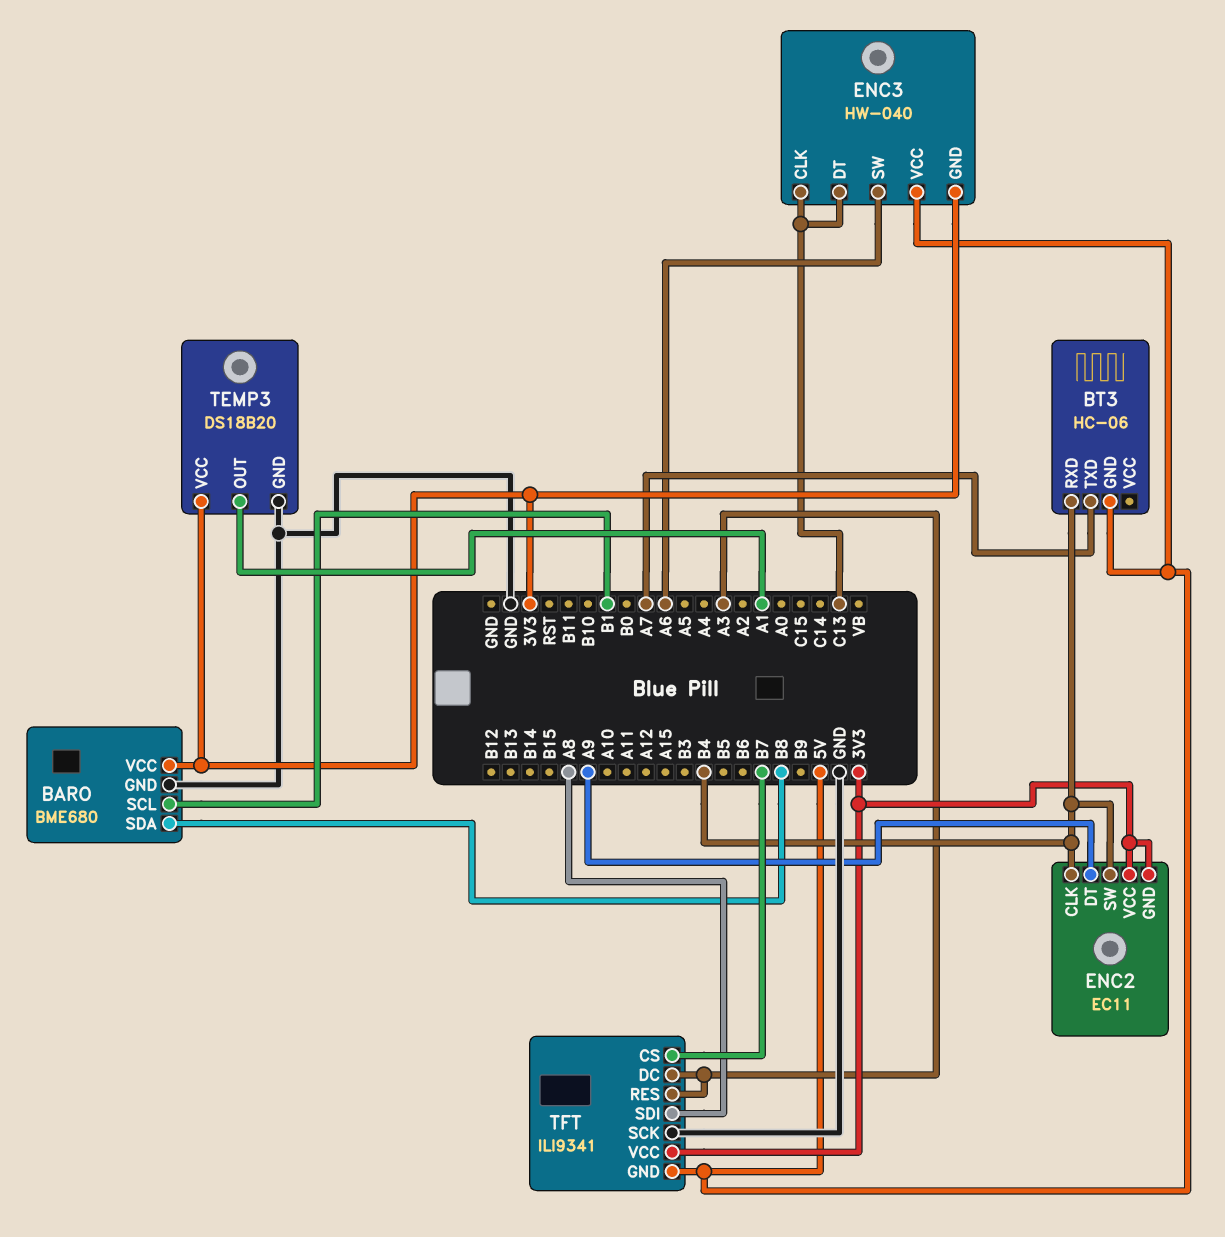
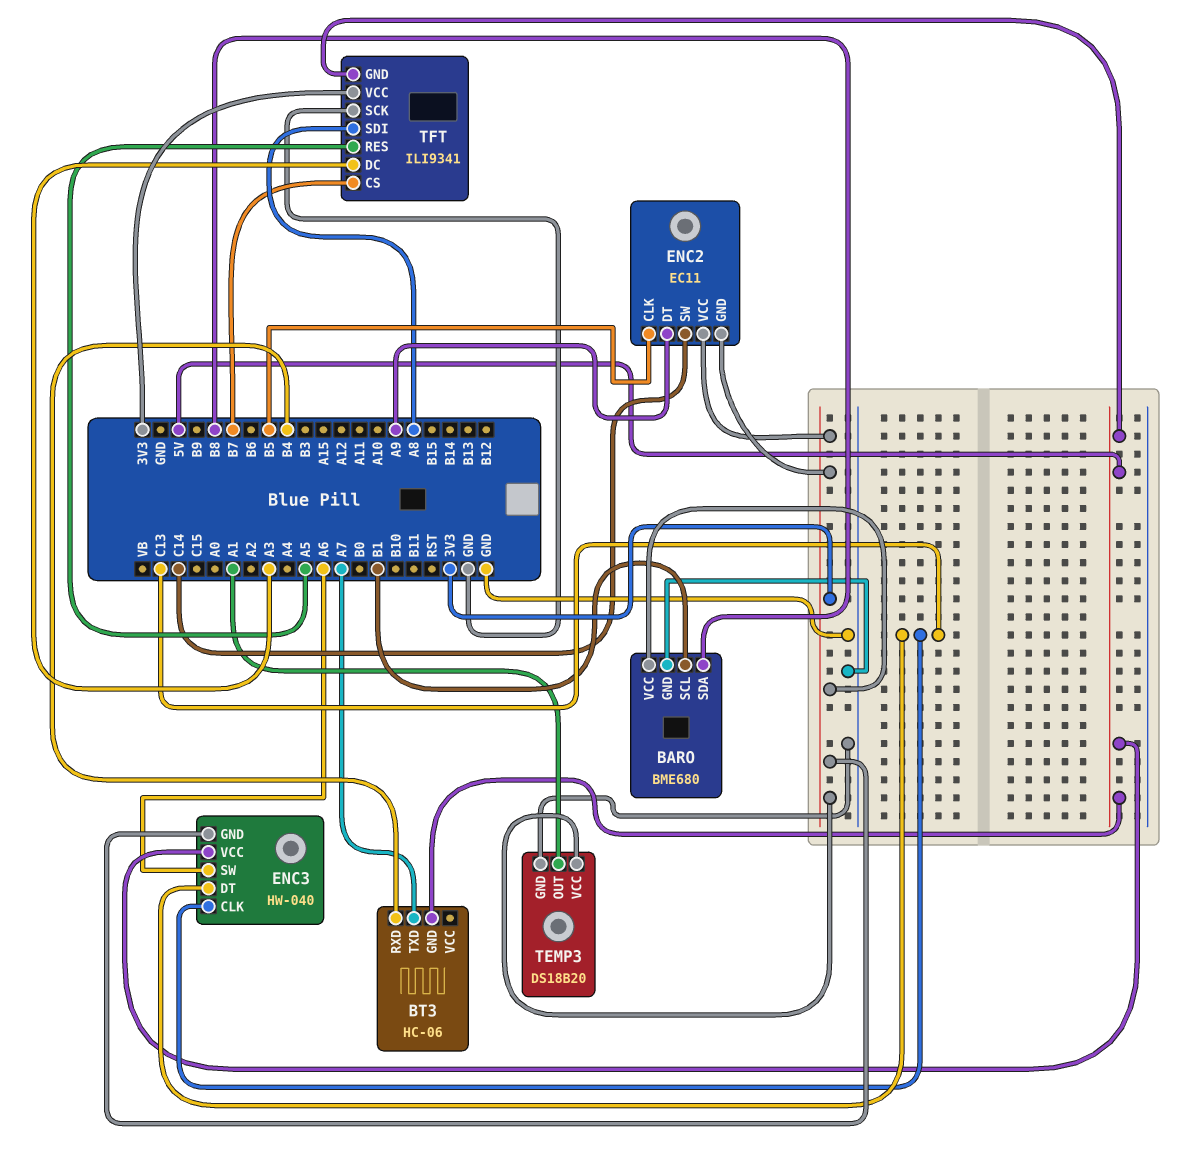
ENC2 pin CLK: B4 -> B5
ENC2 pin SW: B4 -> C14
TFT pin RES: A3 -> A5

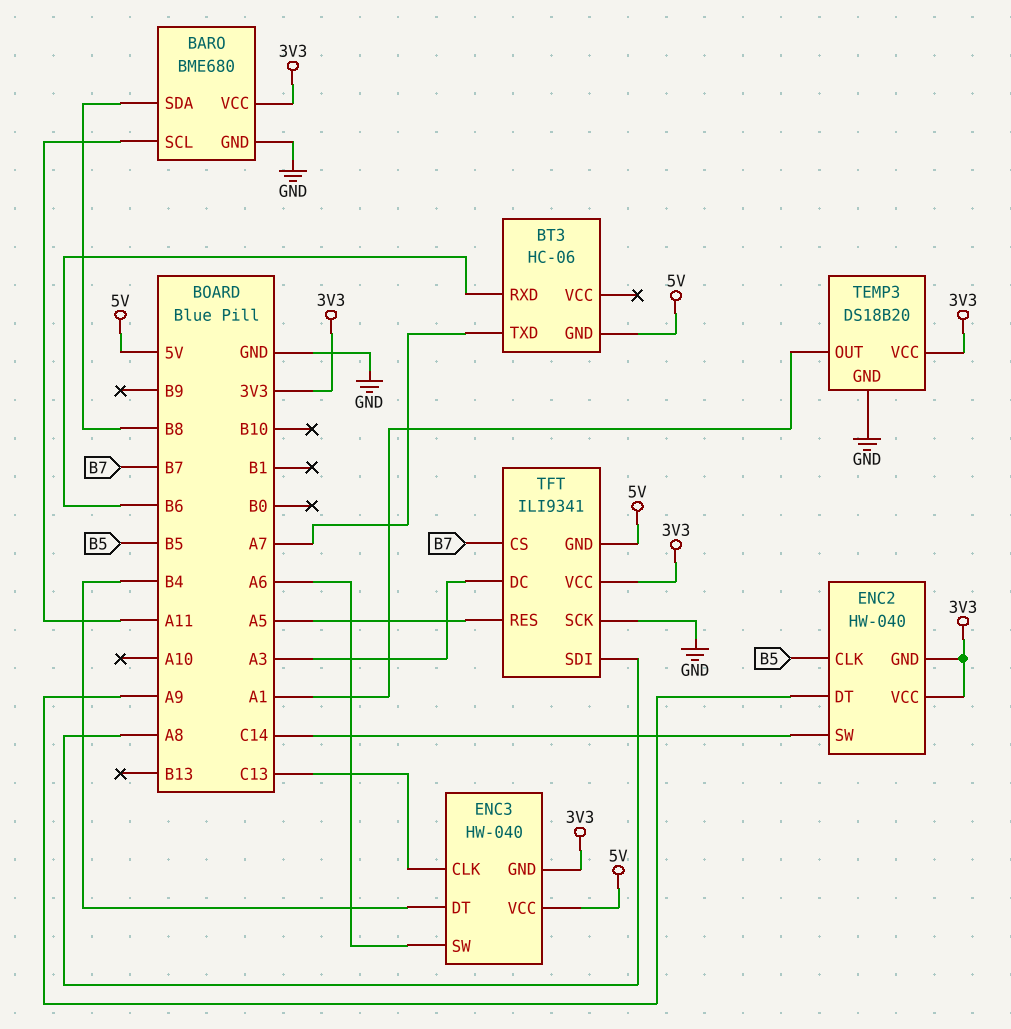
BARO pin SCL: B1 -> A11
BT3 pin RXD: B4 -> B6
ENC2: EC11 -> HW-040
ENC3 pin DT: C13 -> B4

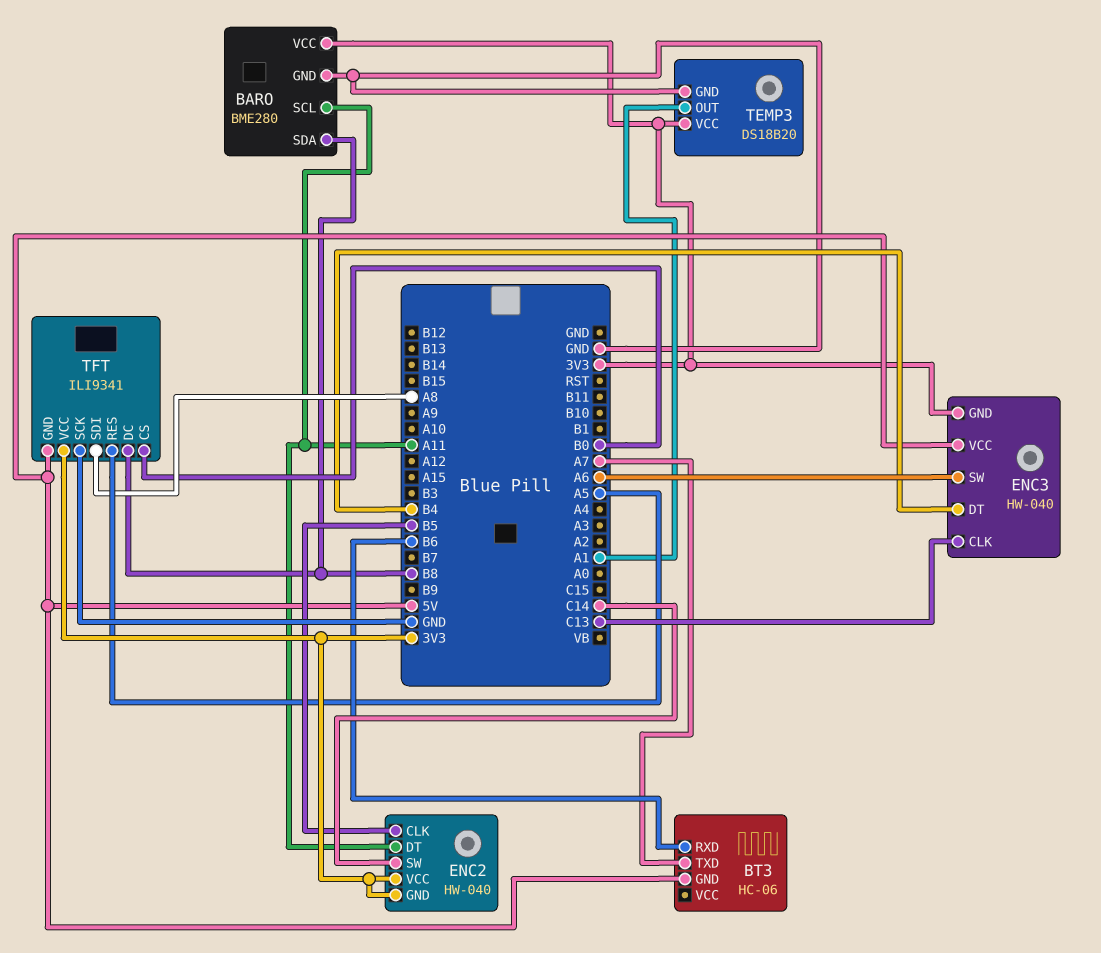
BARO: BME680 -> BME280
ENC2 pin DT: A9 -> A11
TFT pin CS: B7 -> B0
TFT pin DC: A3 -> B8

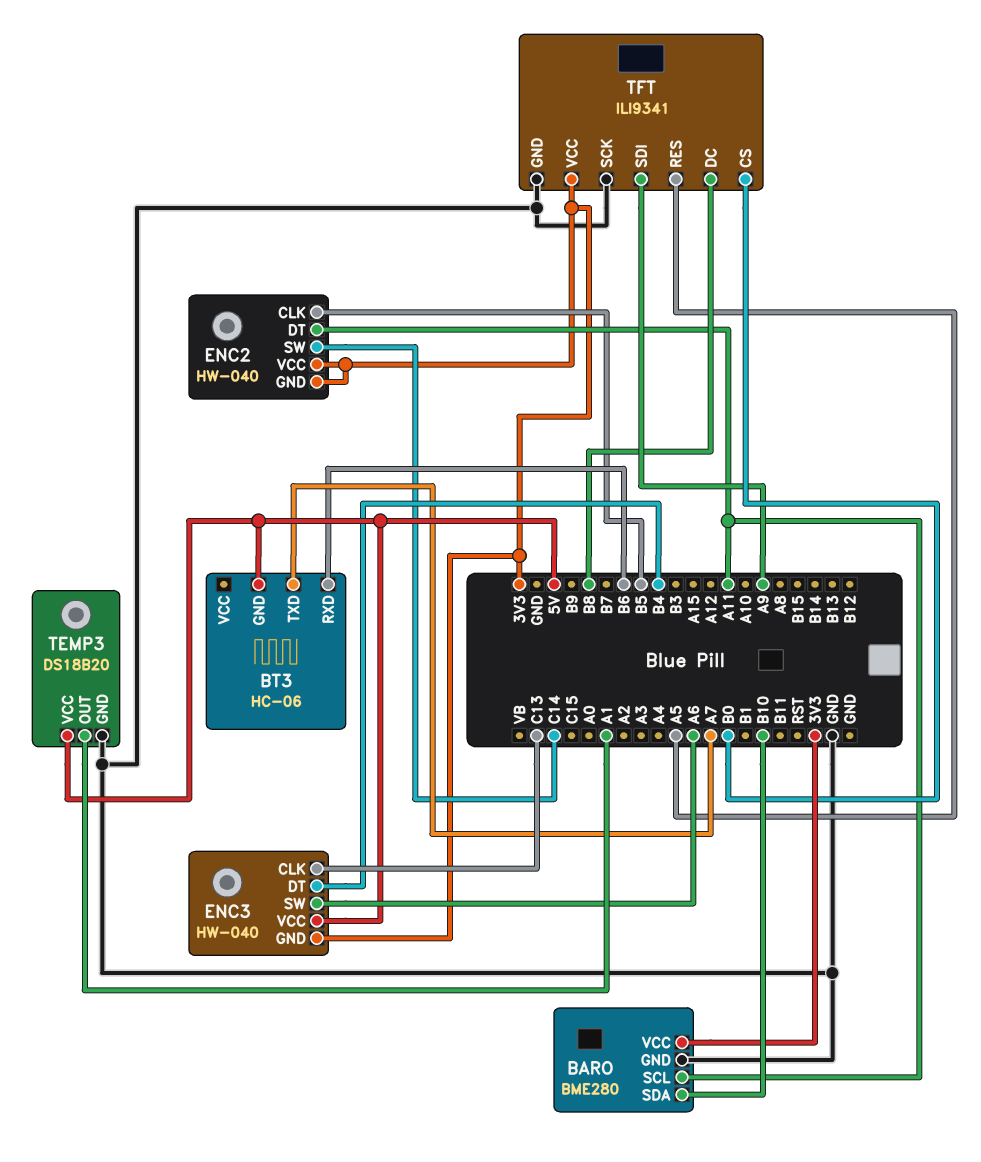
BARO pin SDA: B8 -> B10
TEMP3 pin VCC: 3V3 -> 5V
TFT pin GND: 5V -> GND
TFT pin SDI: A8 -> A9

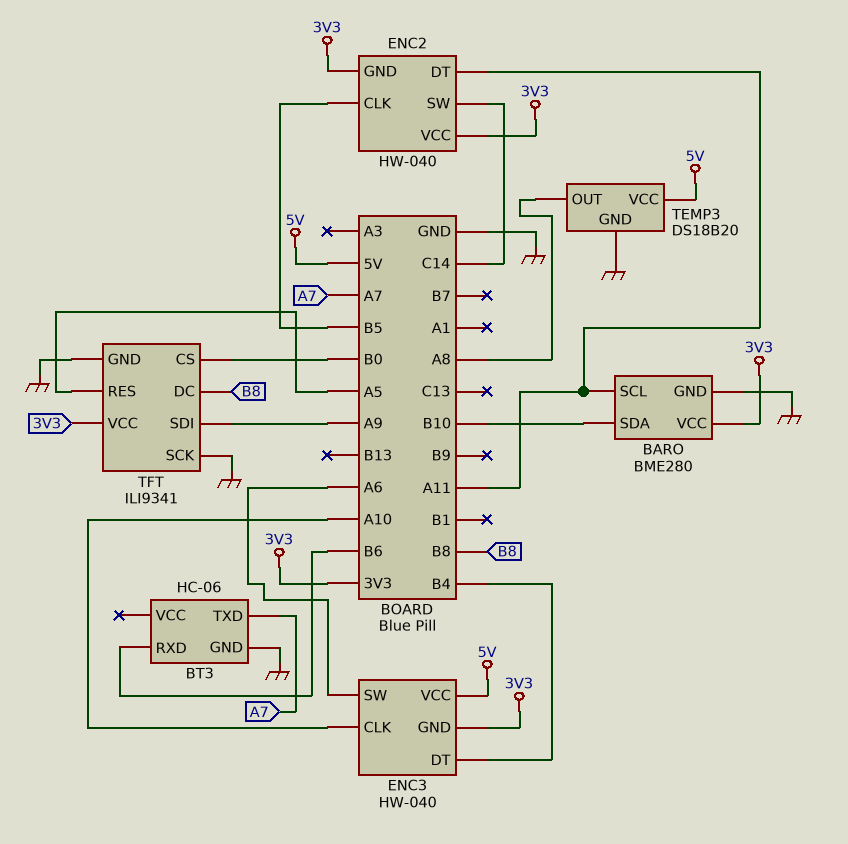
BT3 pin GND: 5V -> GND
ENC3 pin CLK: C13 -> A10
TEMP3 pin OUT: A1 -> A8

